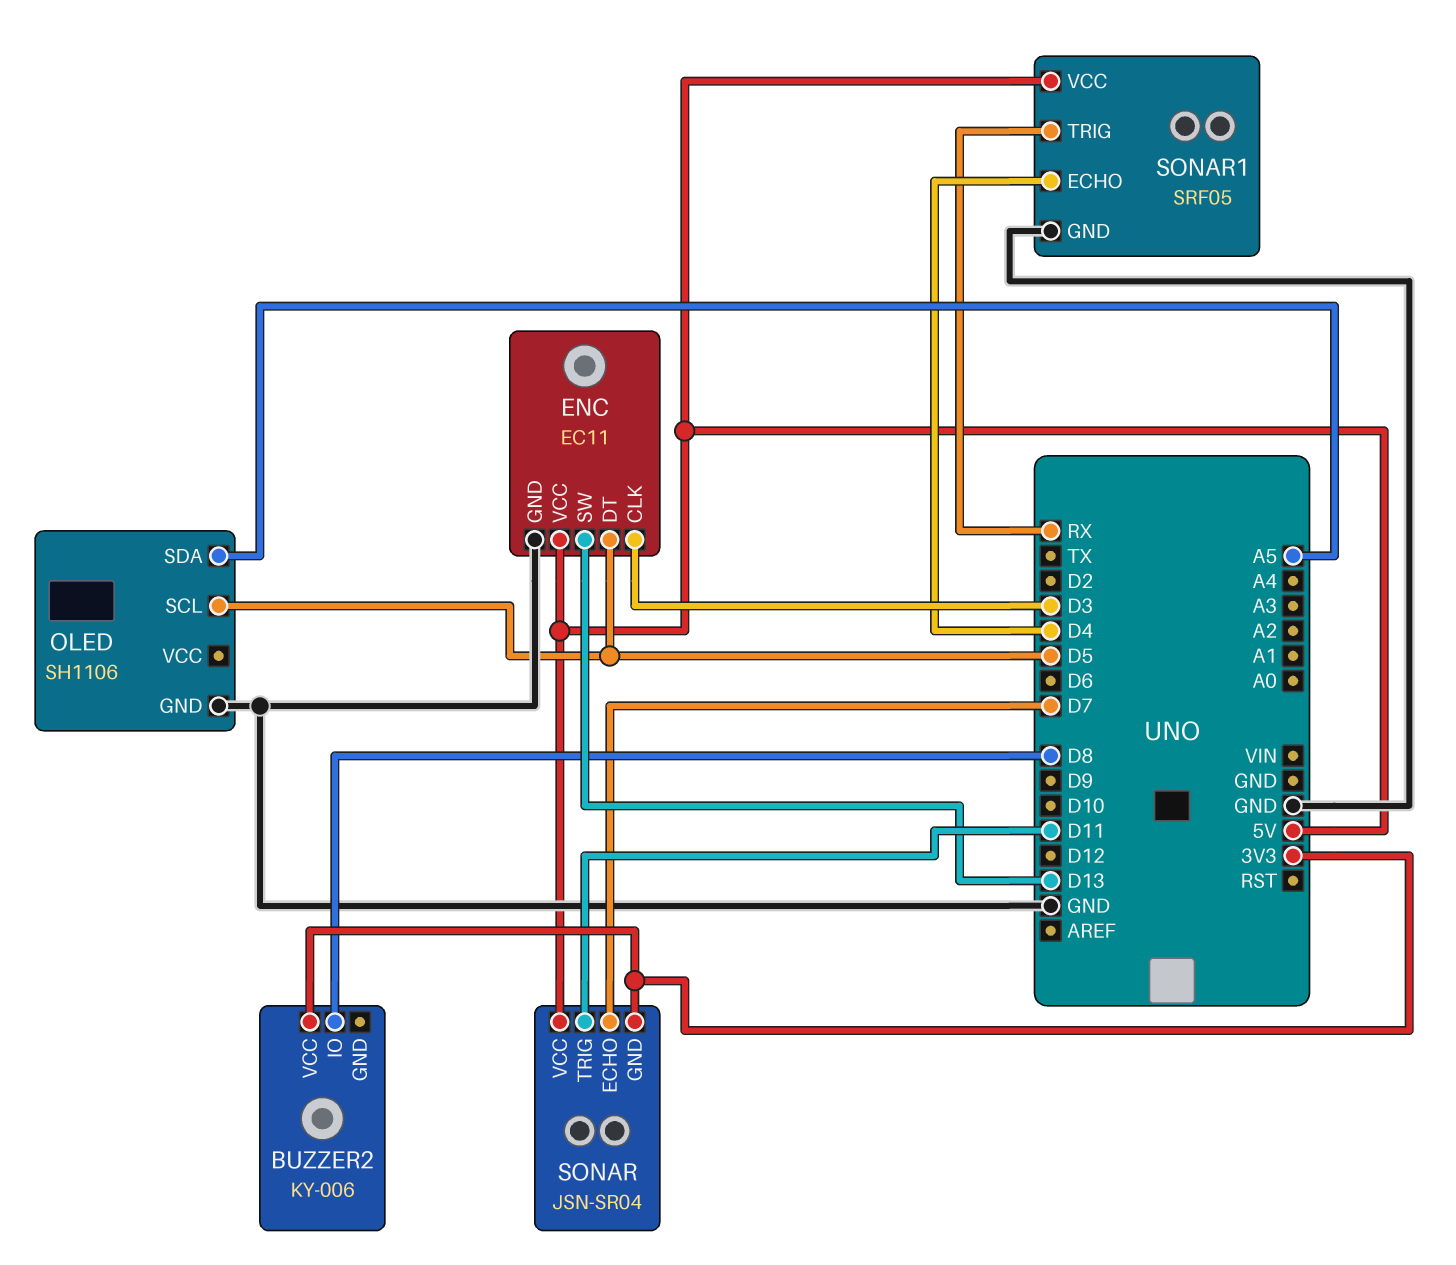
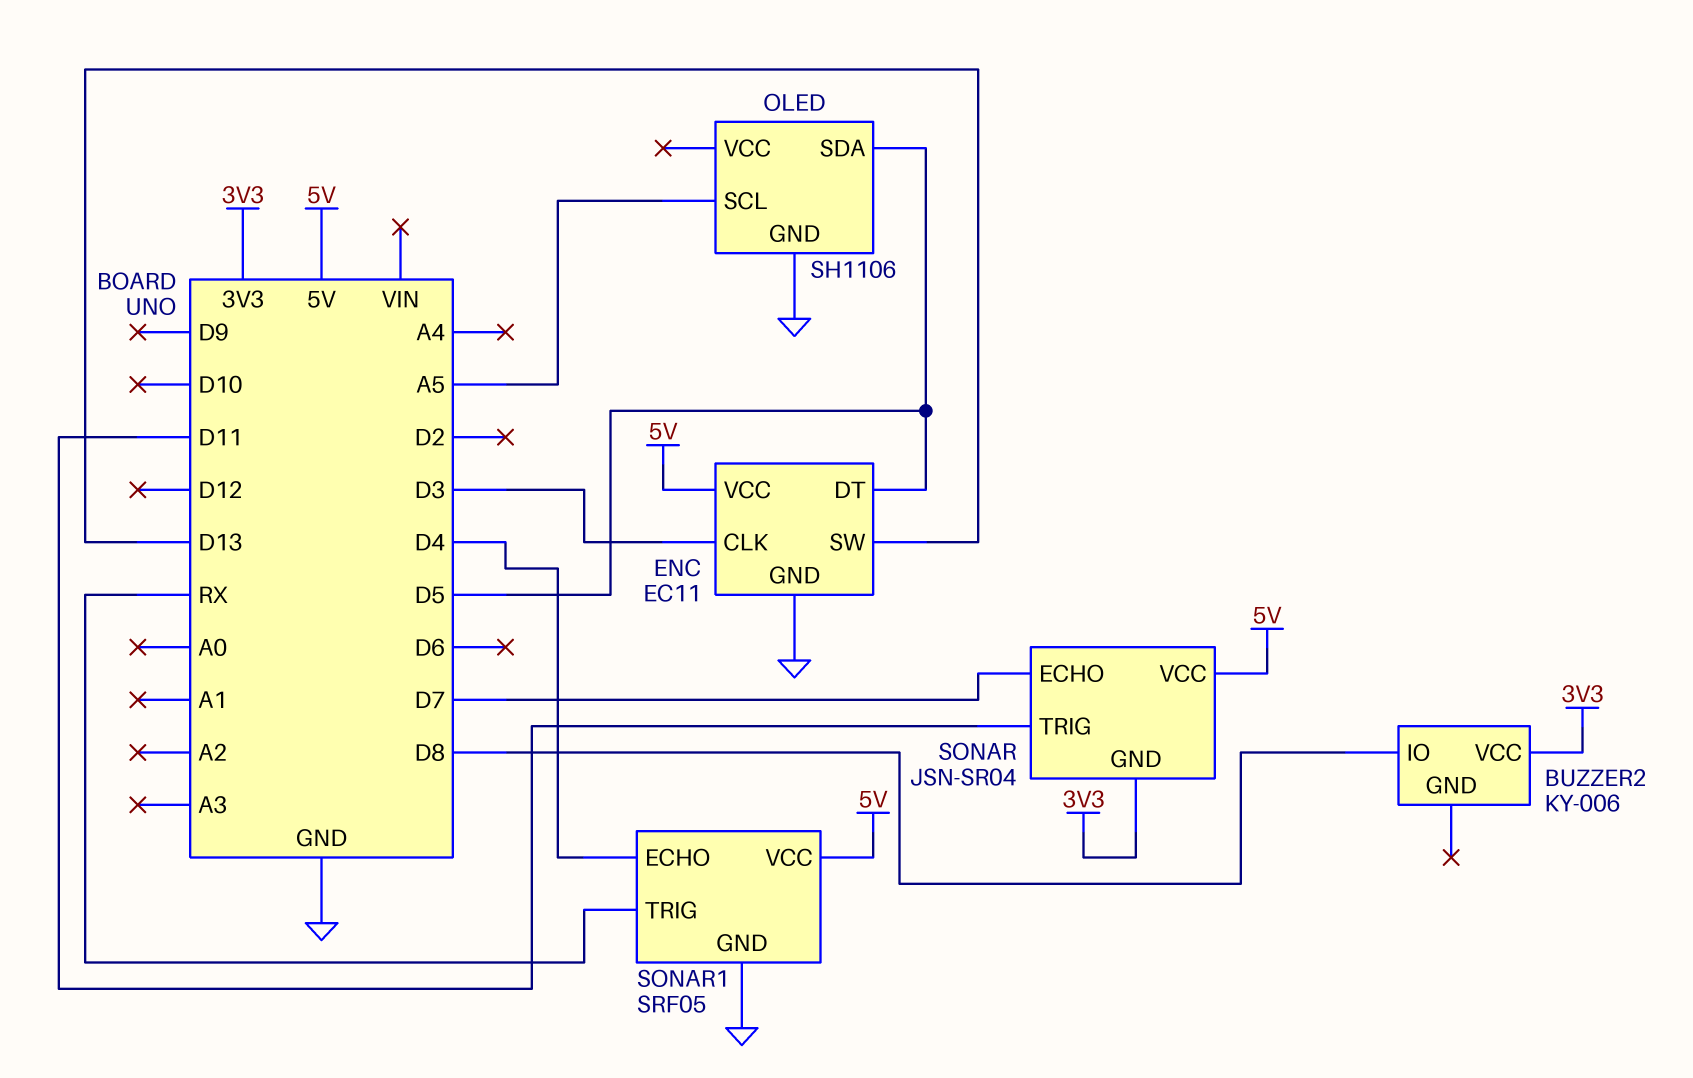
OLED pin SCL: D5 -> A5
OLED pin SDA: A5 -> D5

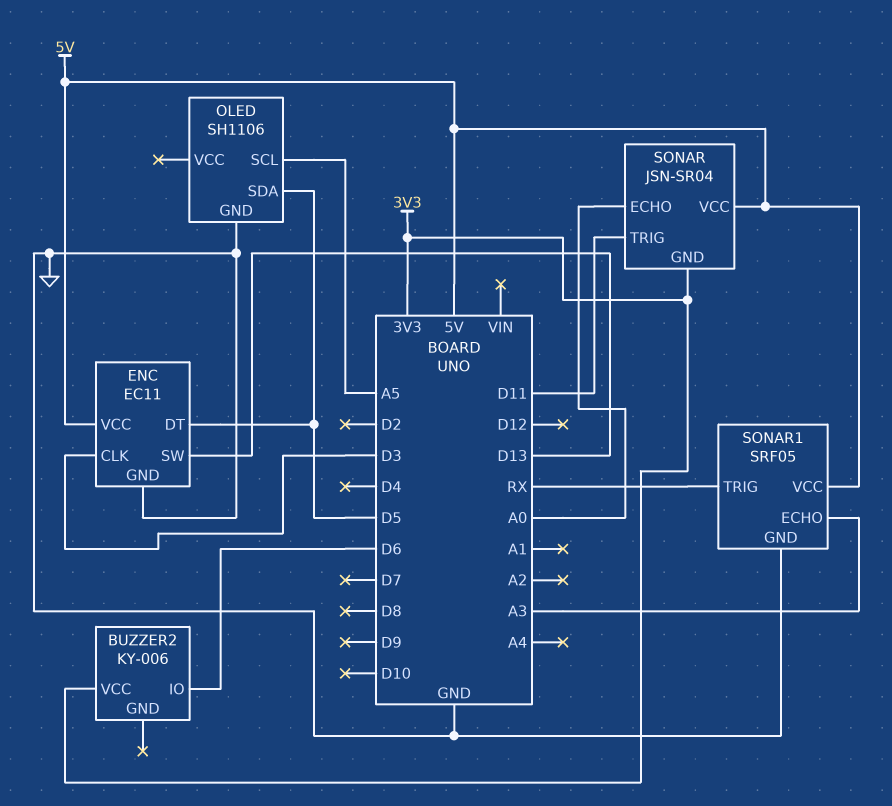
BUZZER2 pin IO: D8 -> D6
SONAR pin ECHO: D7 -> A0
SONAR1 pin ECHO: D4 -> A3

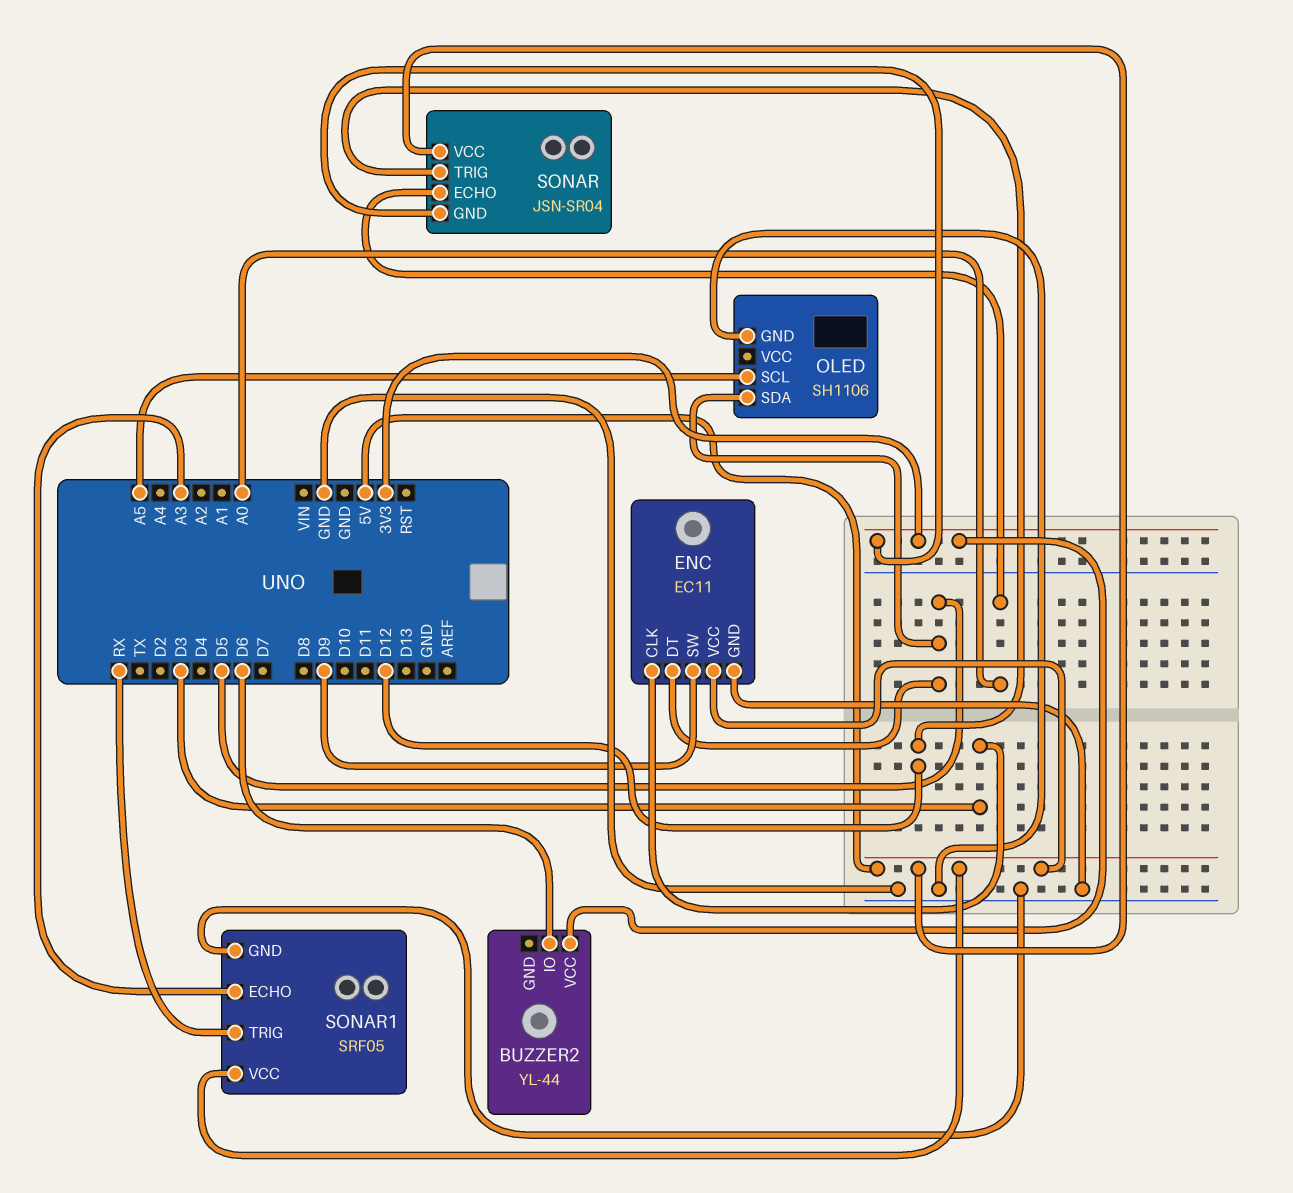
BUZZER2: KY-006 -> YL-44
ENC pin SW: D13 -> D9
SONAR pin TRIG: D11 -> D12

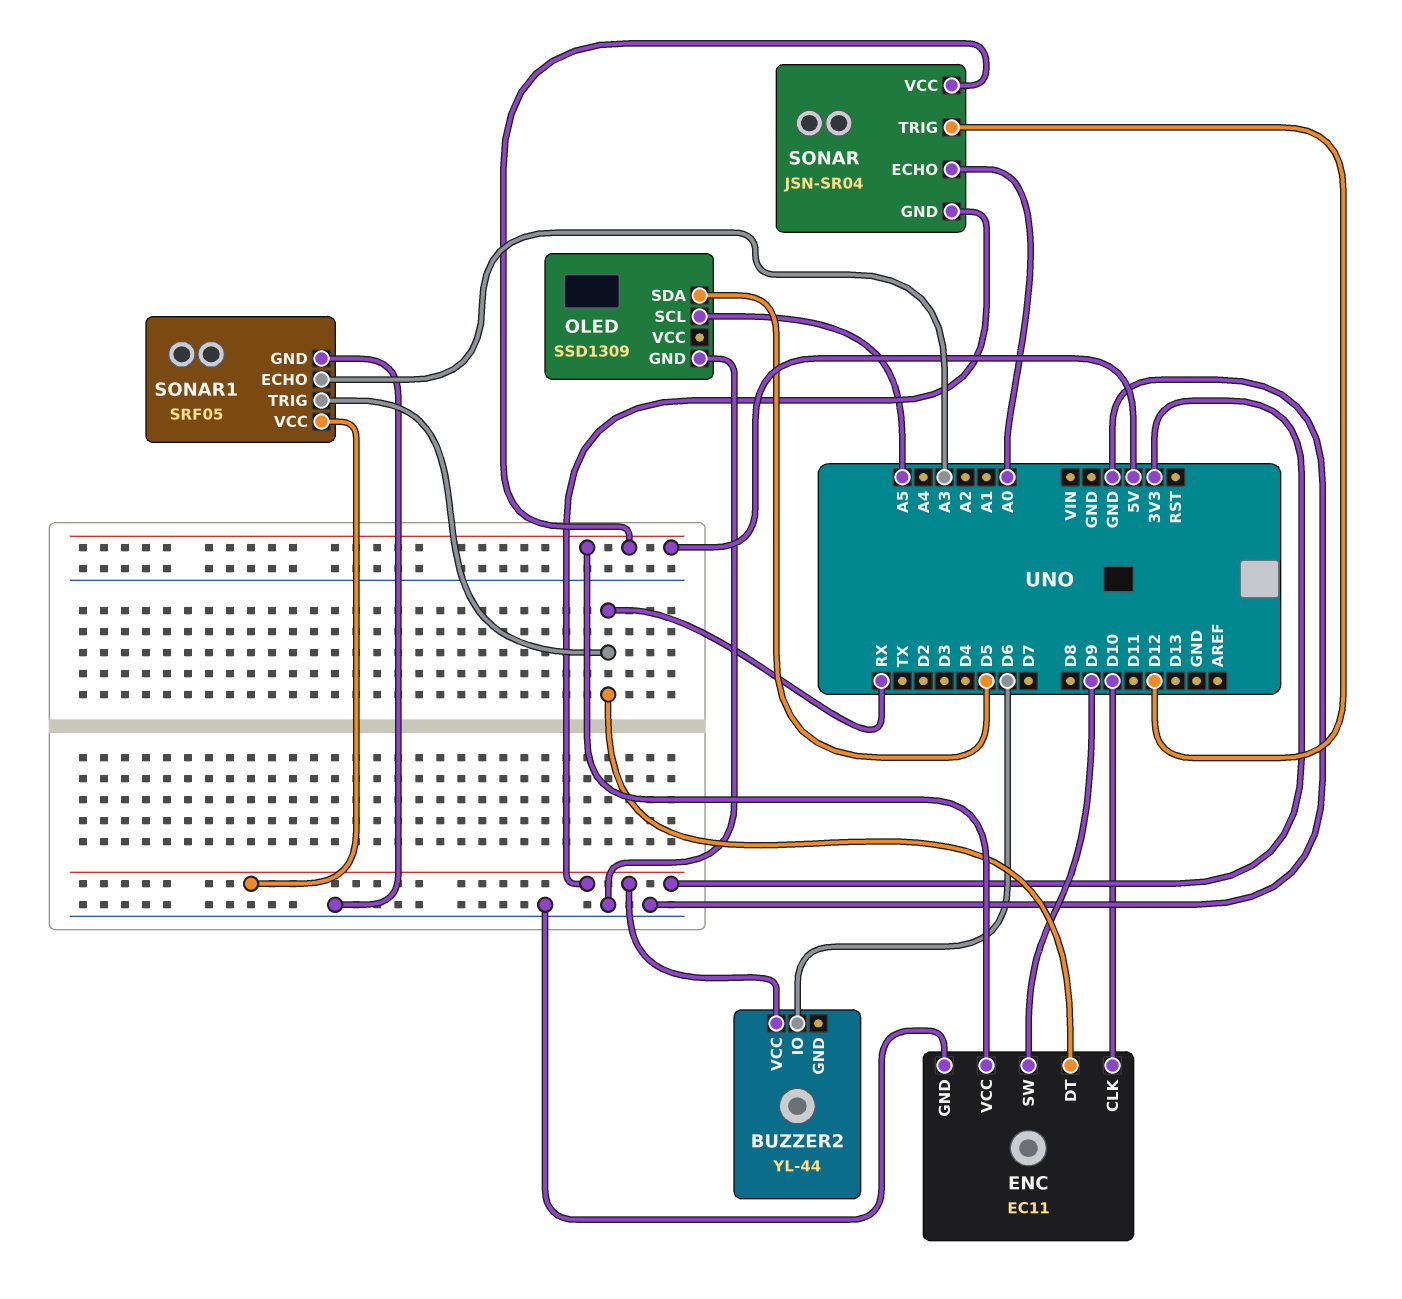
ENC pin CLK: D3 -> D10
ENC pin DT: D5 -> RX
OLED: SH1106 -> SSD1309
SONAR1 pin VCC: 5V -> 3V3

